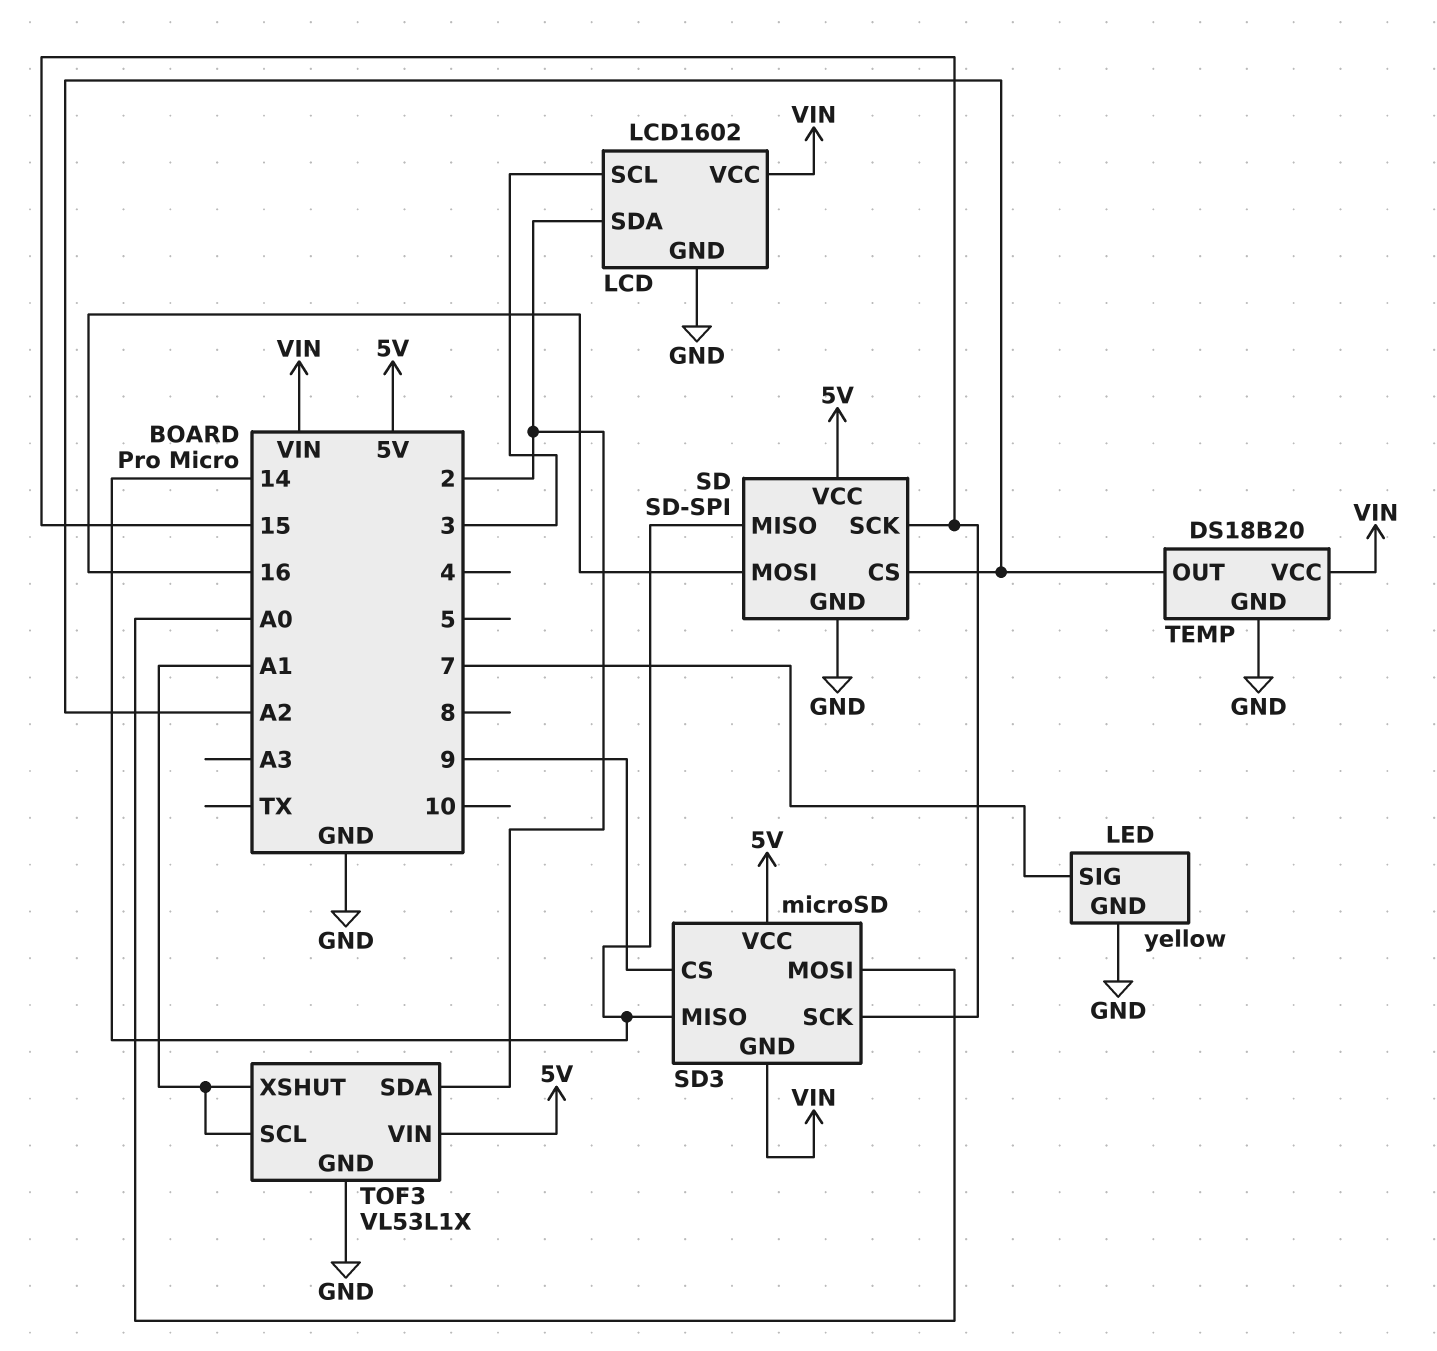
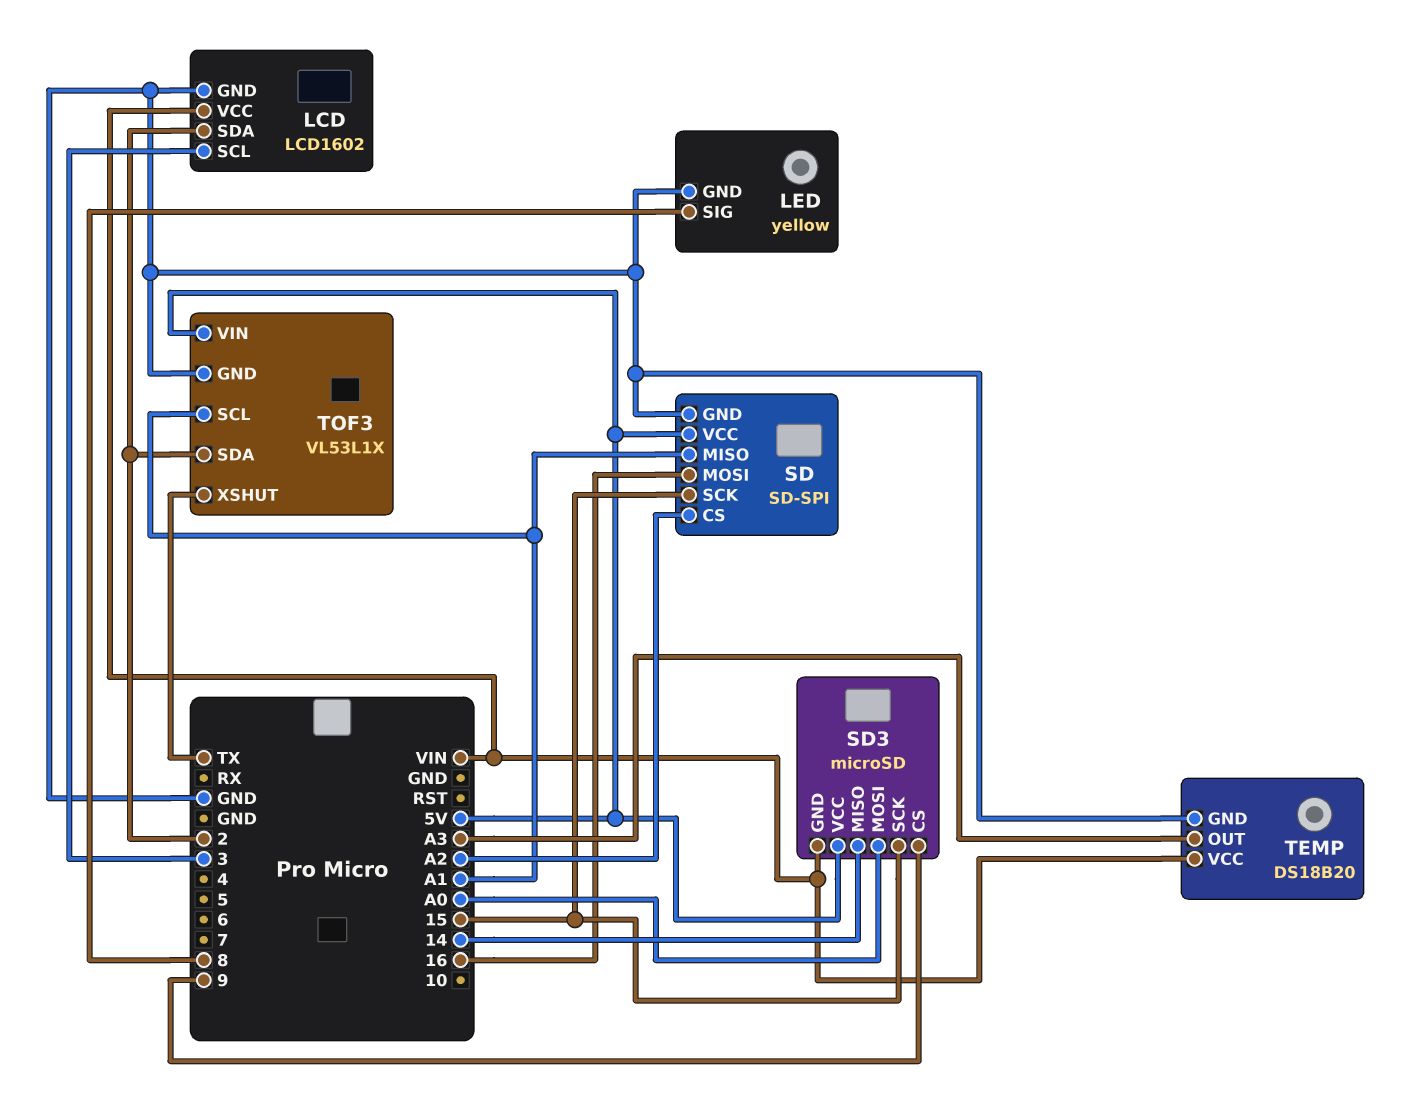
LED pin SIG: 7 -> 8
SD pin MISO: 14 -> A1
TEMP pin OUT: A2 -> A3
TOF3 pin XSHUT: A1 -> TX

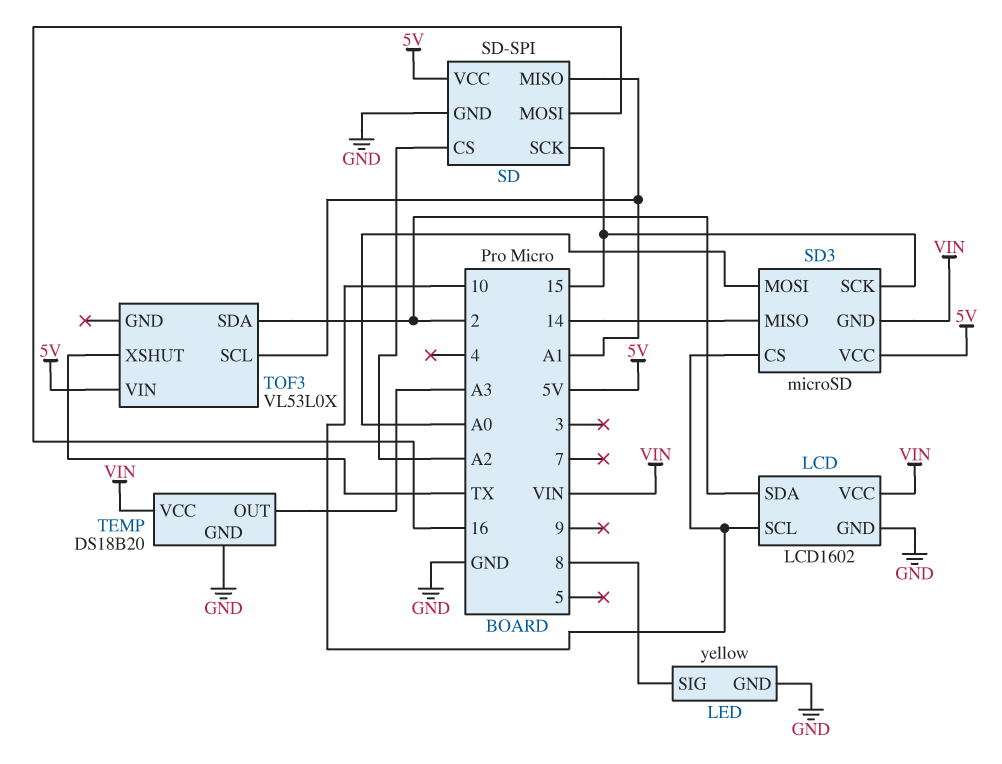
LCD pin SCL: 3 -> 10
SD3 pin CS: 9 -> 10
TOF3: VL53L1X -> VL53L0X
TOF3 pin GND: GND -> none

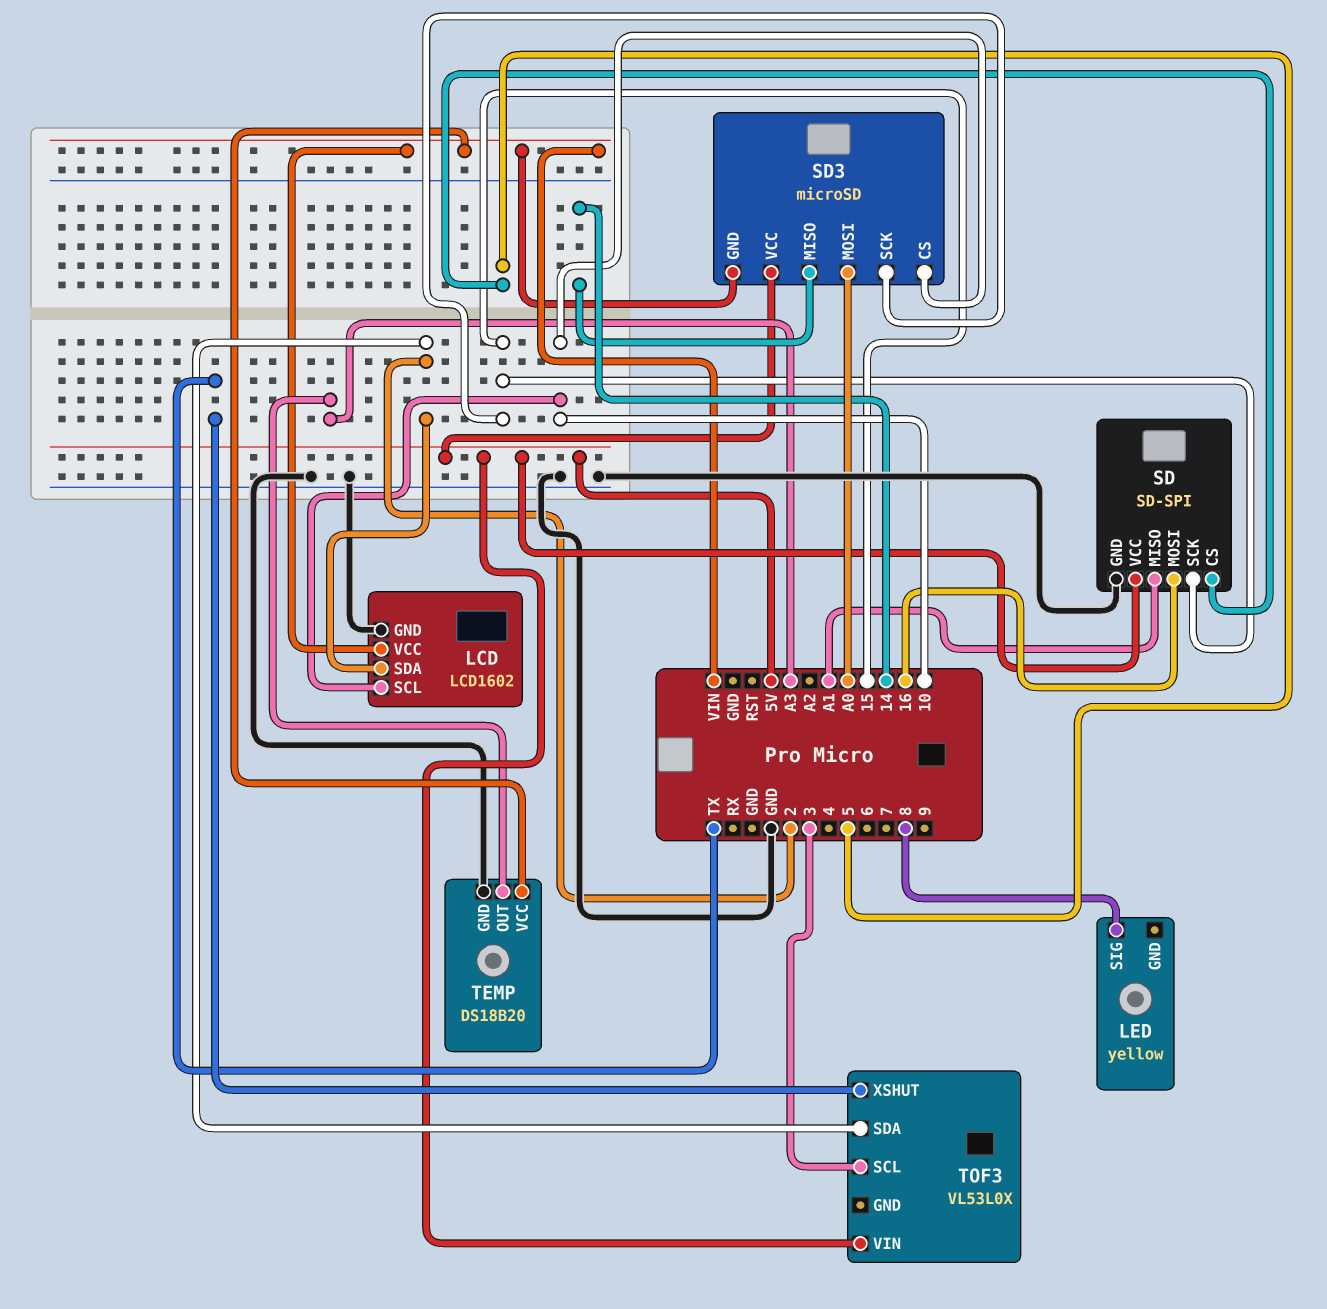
LED pin GND: GND -> none
SD pin CS: A2 -> 5
TOF3 pin SCL: A1 -> 3

